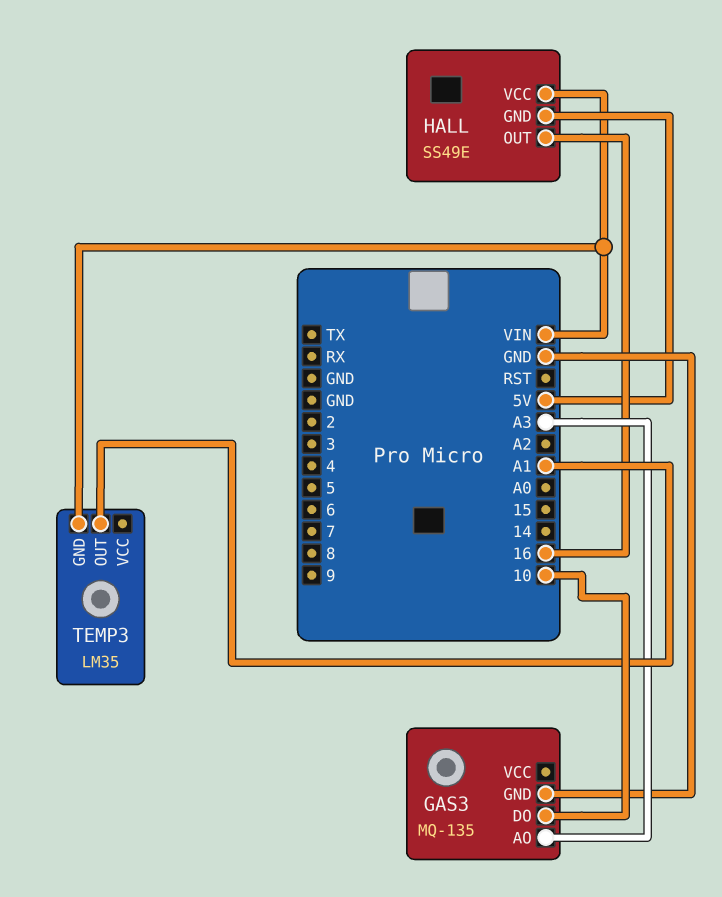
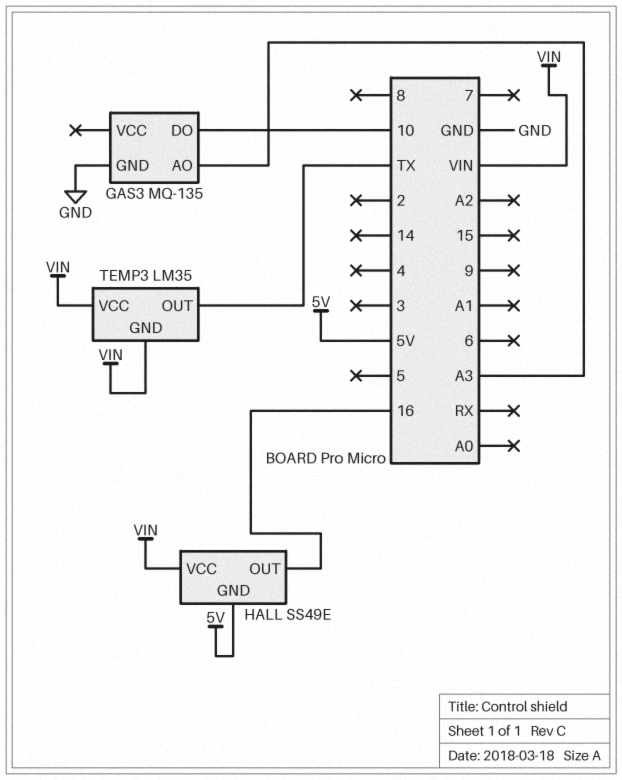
TEMP3 pin OUT: A1 -> TX
TEMP3 pin VCC: none -> VIN

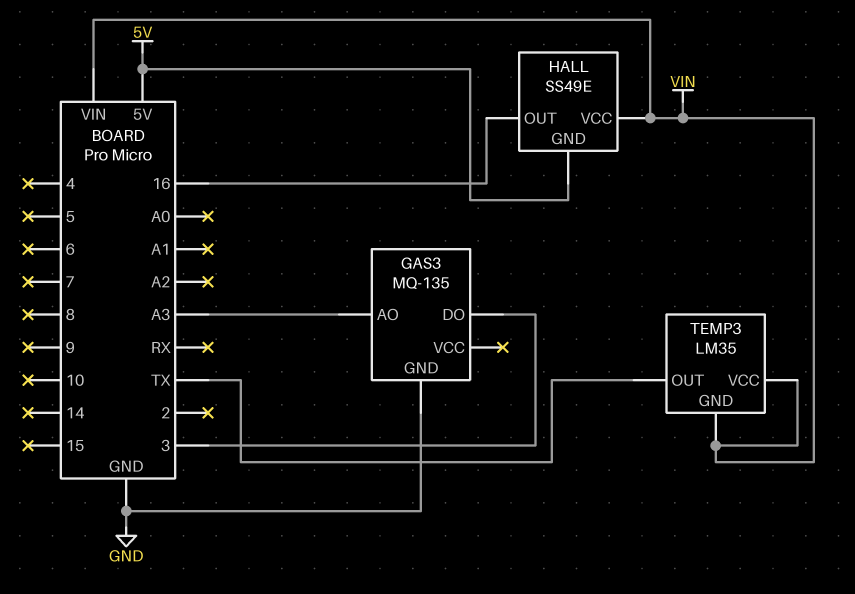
GAS3 pin DO: 10 -> 3

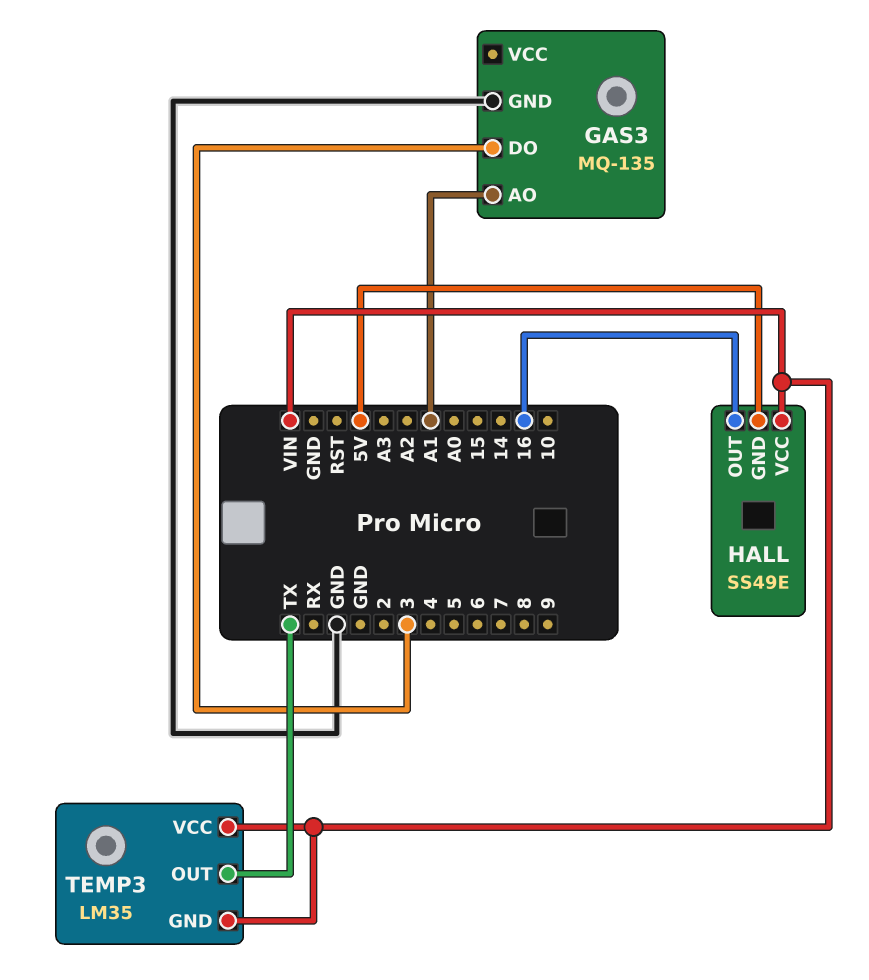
GAS3 pin AO: A3 -> A1

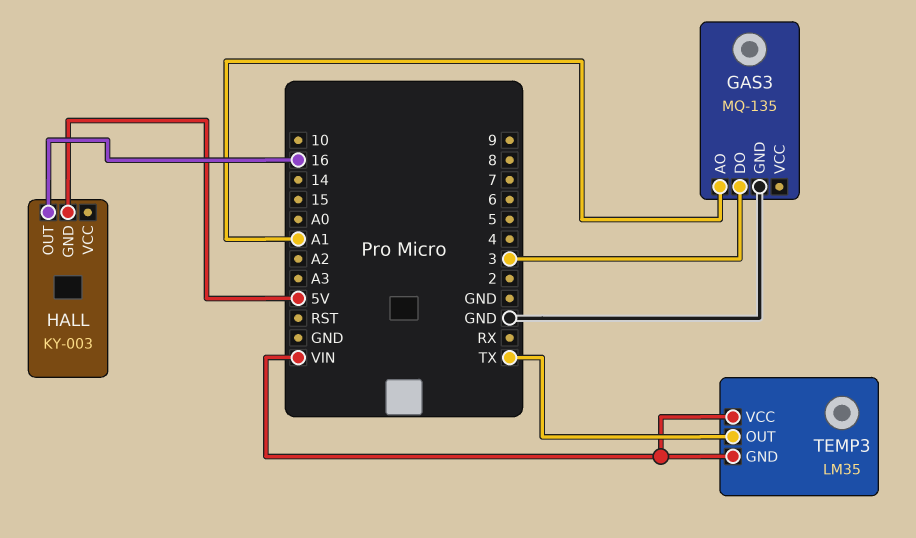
HALL: SS49E -> KY-003
HALL pin VCC: VIN -> none

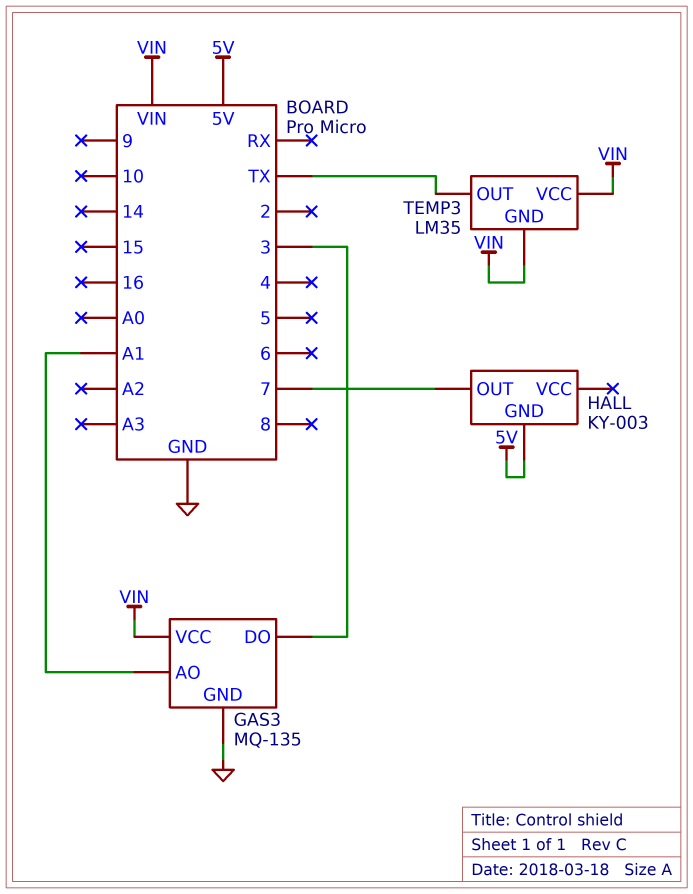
GAS3 pin VCC: none -> VIN
HALL pin OUT: 16 -> 7

